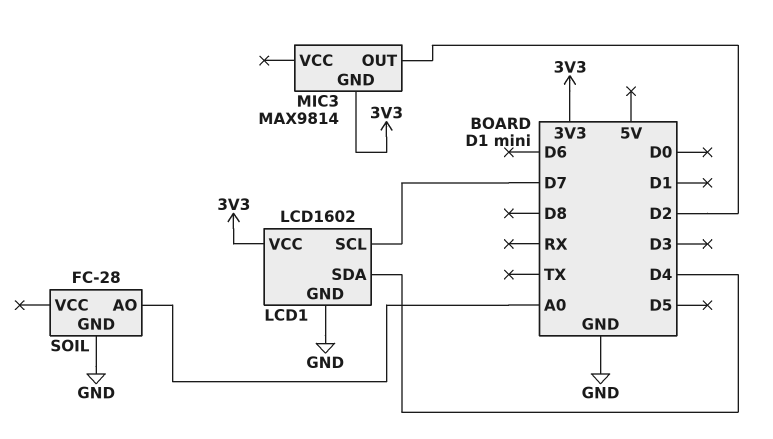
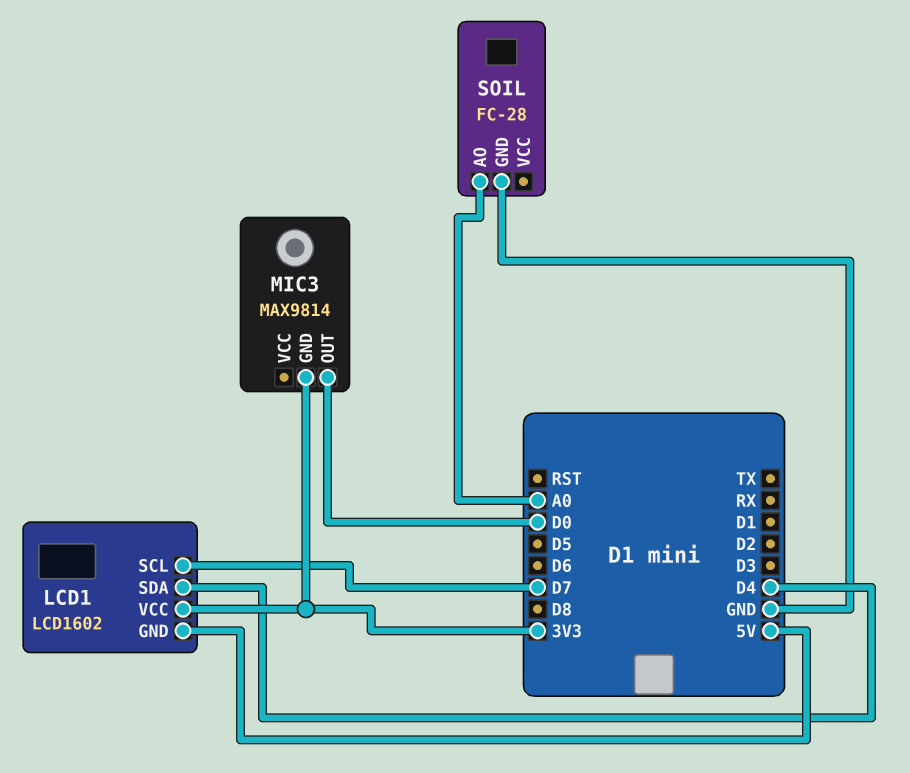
LCD1 pin GND: GND -> 5V
MIC3 pin OUT: D2 -> D0

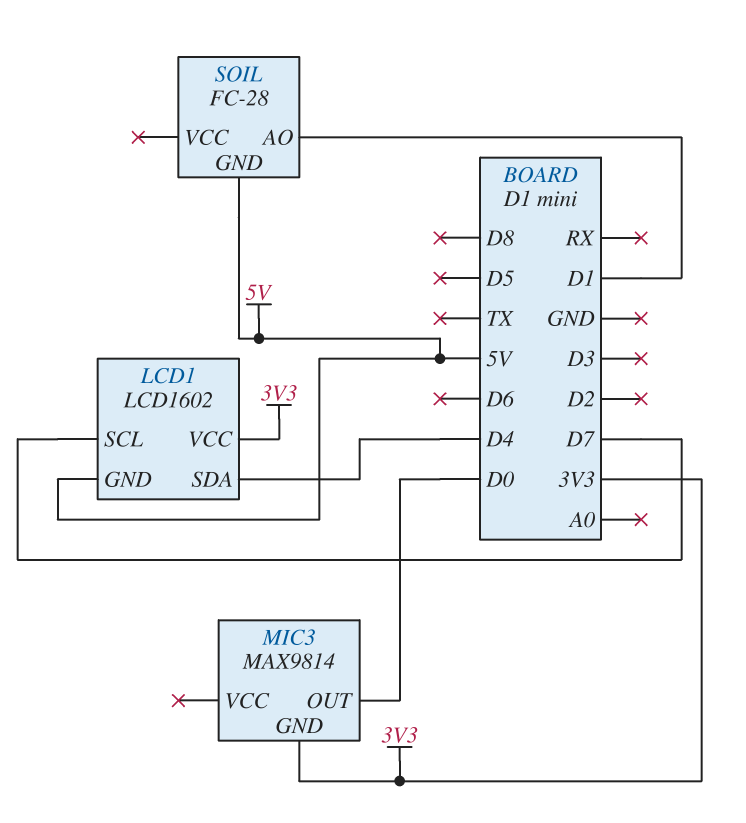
SOIL pin AO: A0 -> D1
SOIL pin GND: GND -> 5V

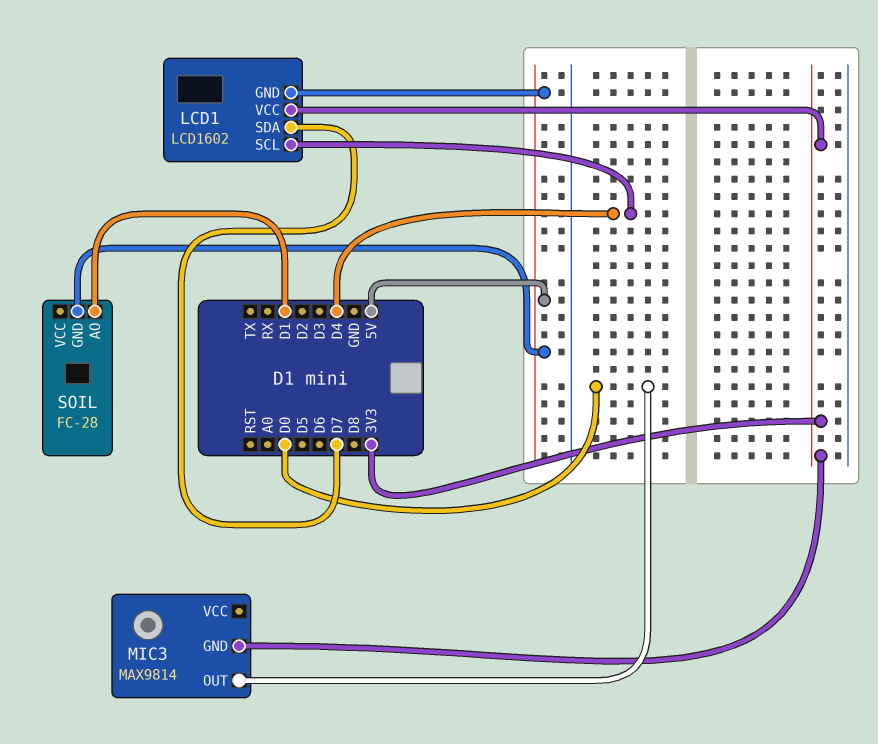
LCD1 pin SCL: D7 -> D4
LCD1 pin SDA: D4 -> D7

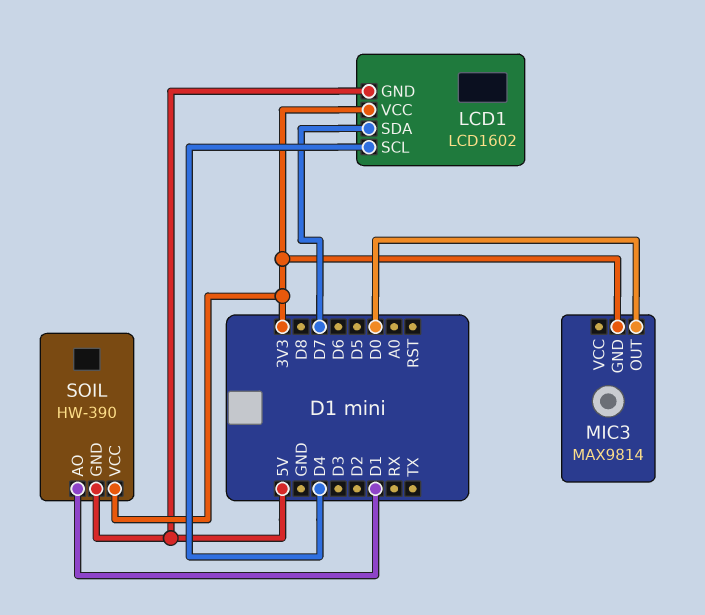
SOIL: FC-28 -> HW-390
SOIL pin VCC: none -> 3V3

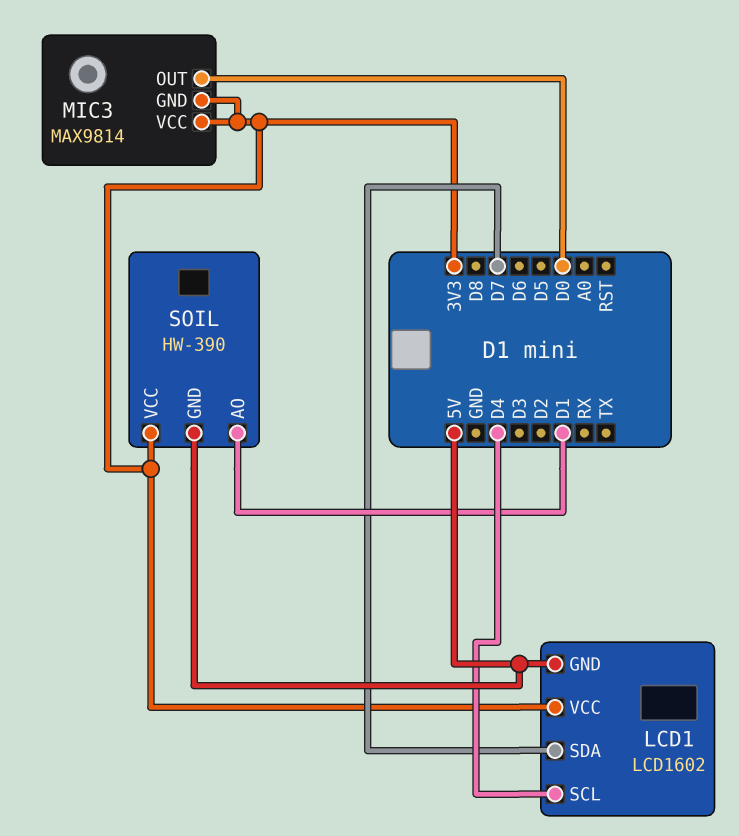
MIC3 pin VCC: none -> 3V3

